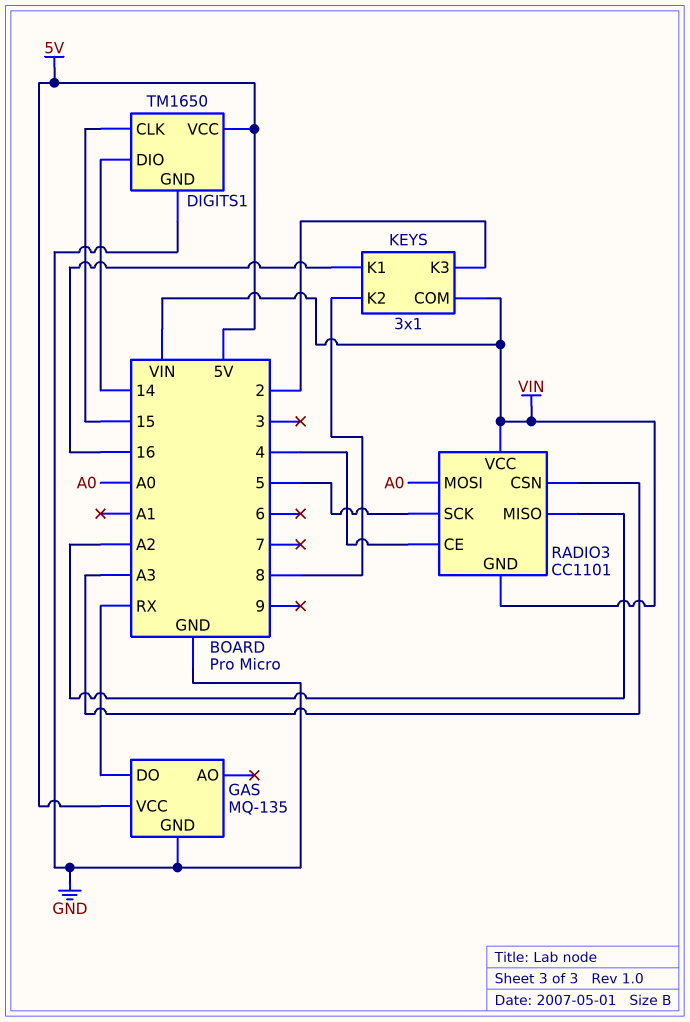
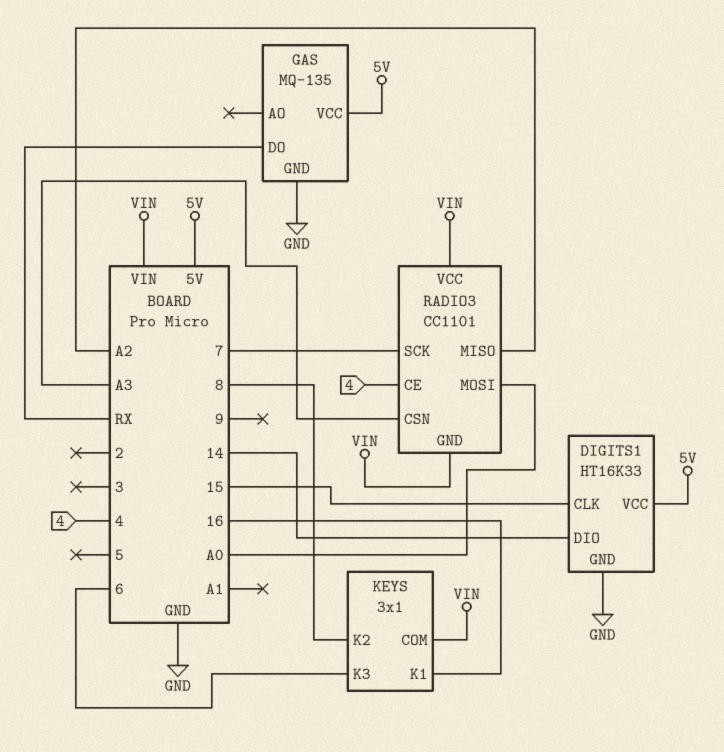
DIGITS1: TM1650 -> HT16K33
KEYS pin K3: 2 -> 6
RADIO3 pin SCK: 5 -> 7

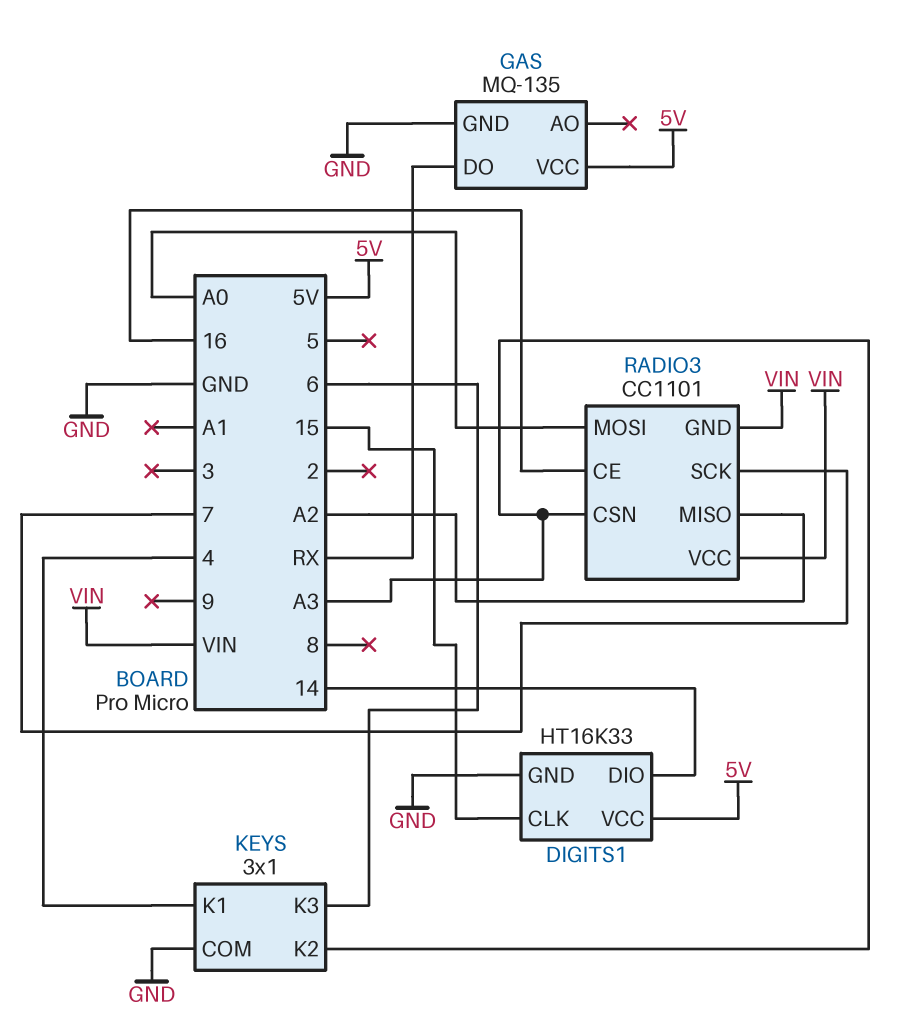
KEYS pin COM: VIN -> GND
KEYS pin K1: 16 -> 4
KEYS pin K2: 8 -> A3
RADIO3 pin CE: 4 -> 16

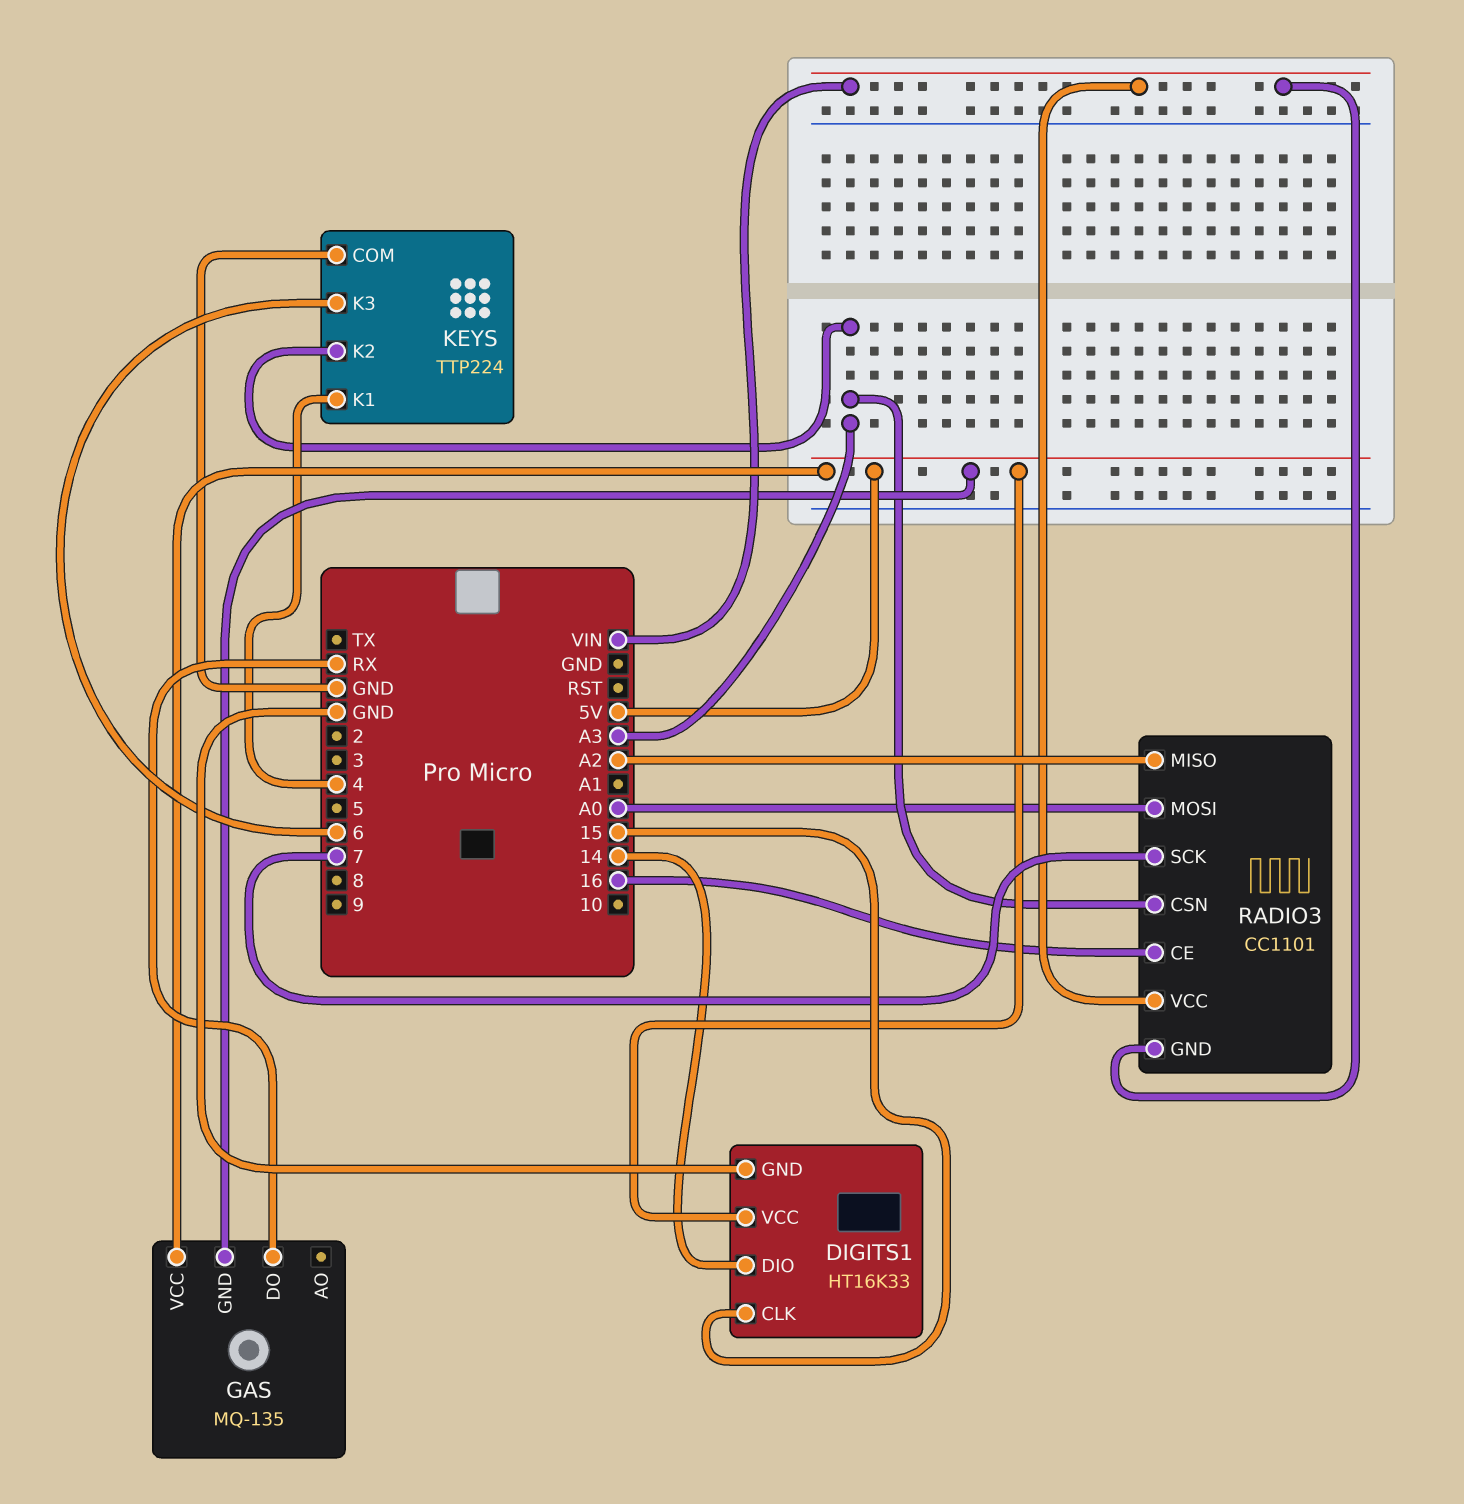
GAS pin GND: GND -> 5V
KEYS: 3x1 -> TTP224

